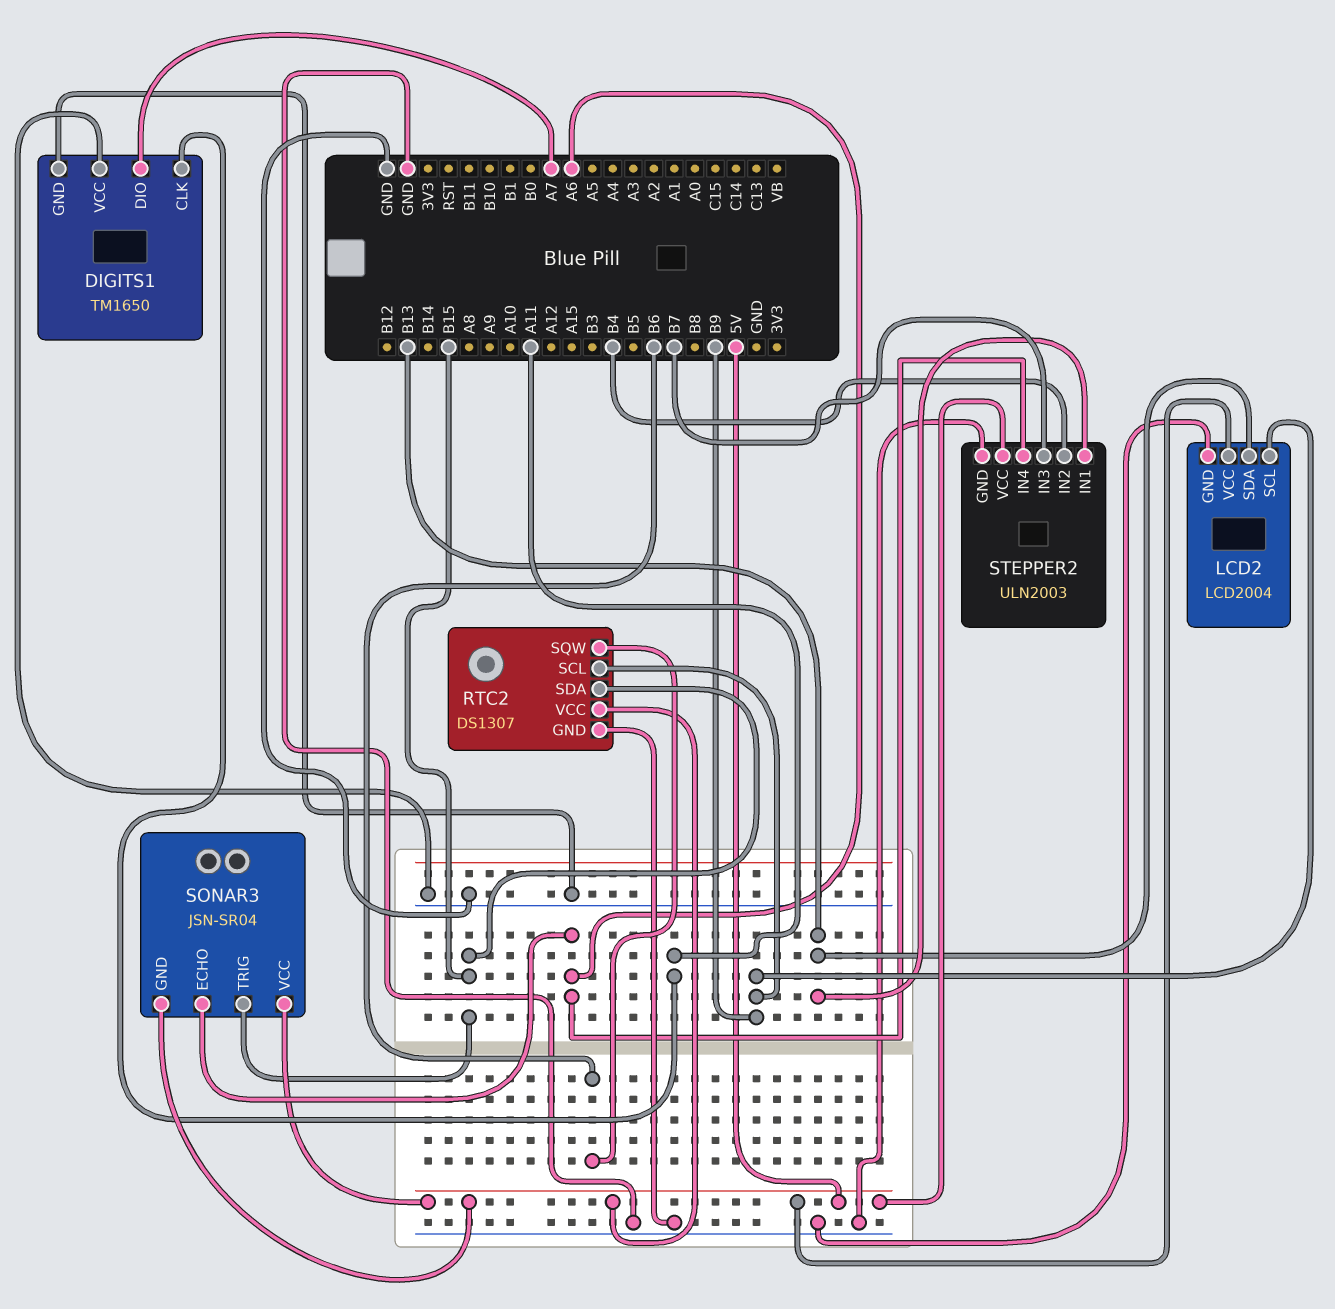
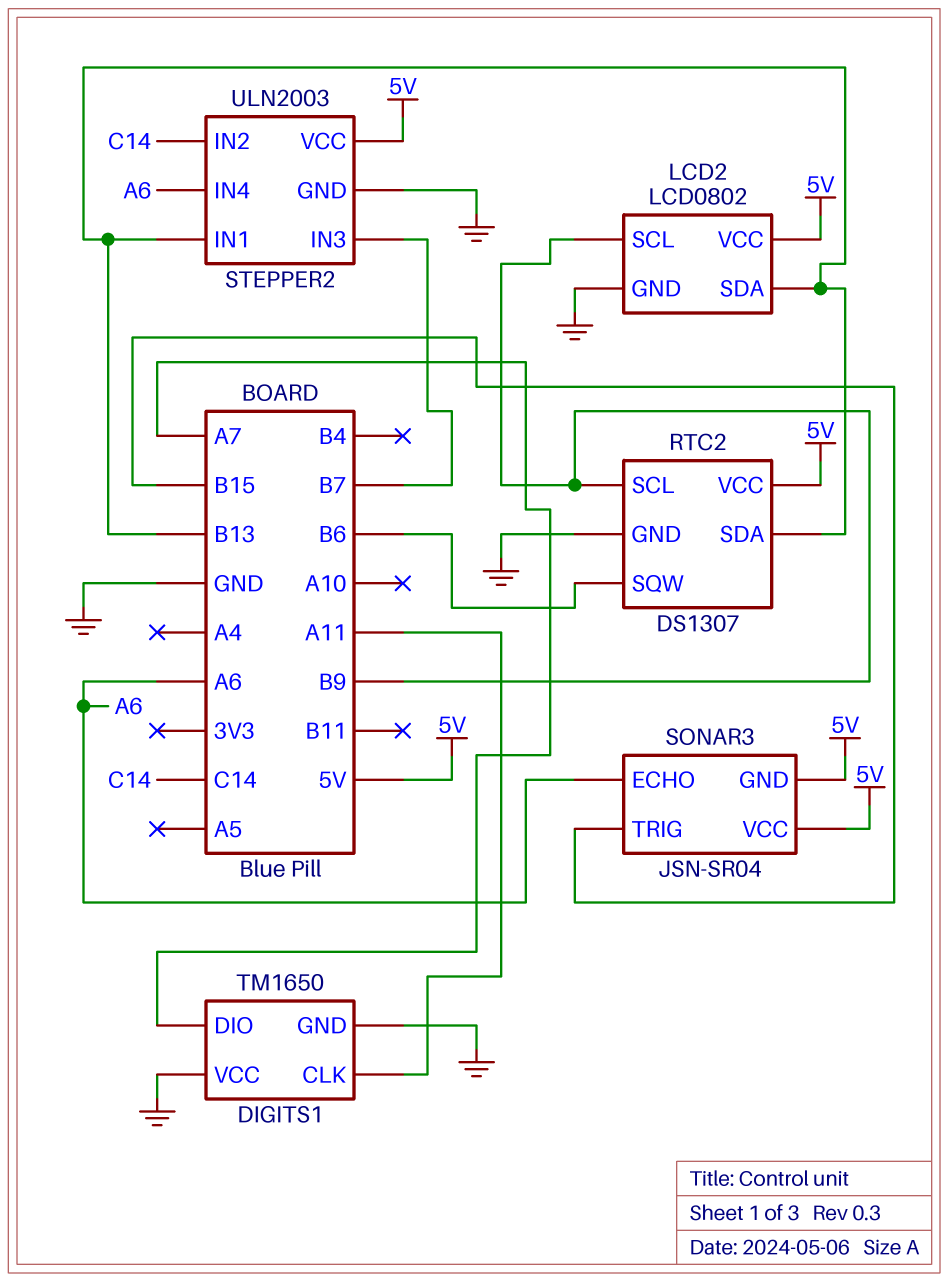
LCD2: LCD2004 -> LCD0802
RTC2 pin SDA: B15 -> B13
STEPPER2 pin IN2: B4 -> C14

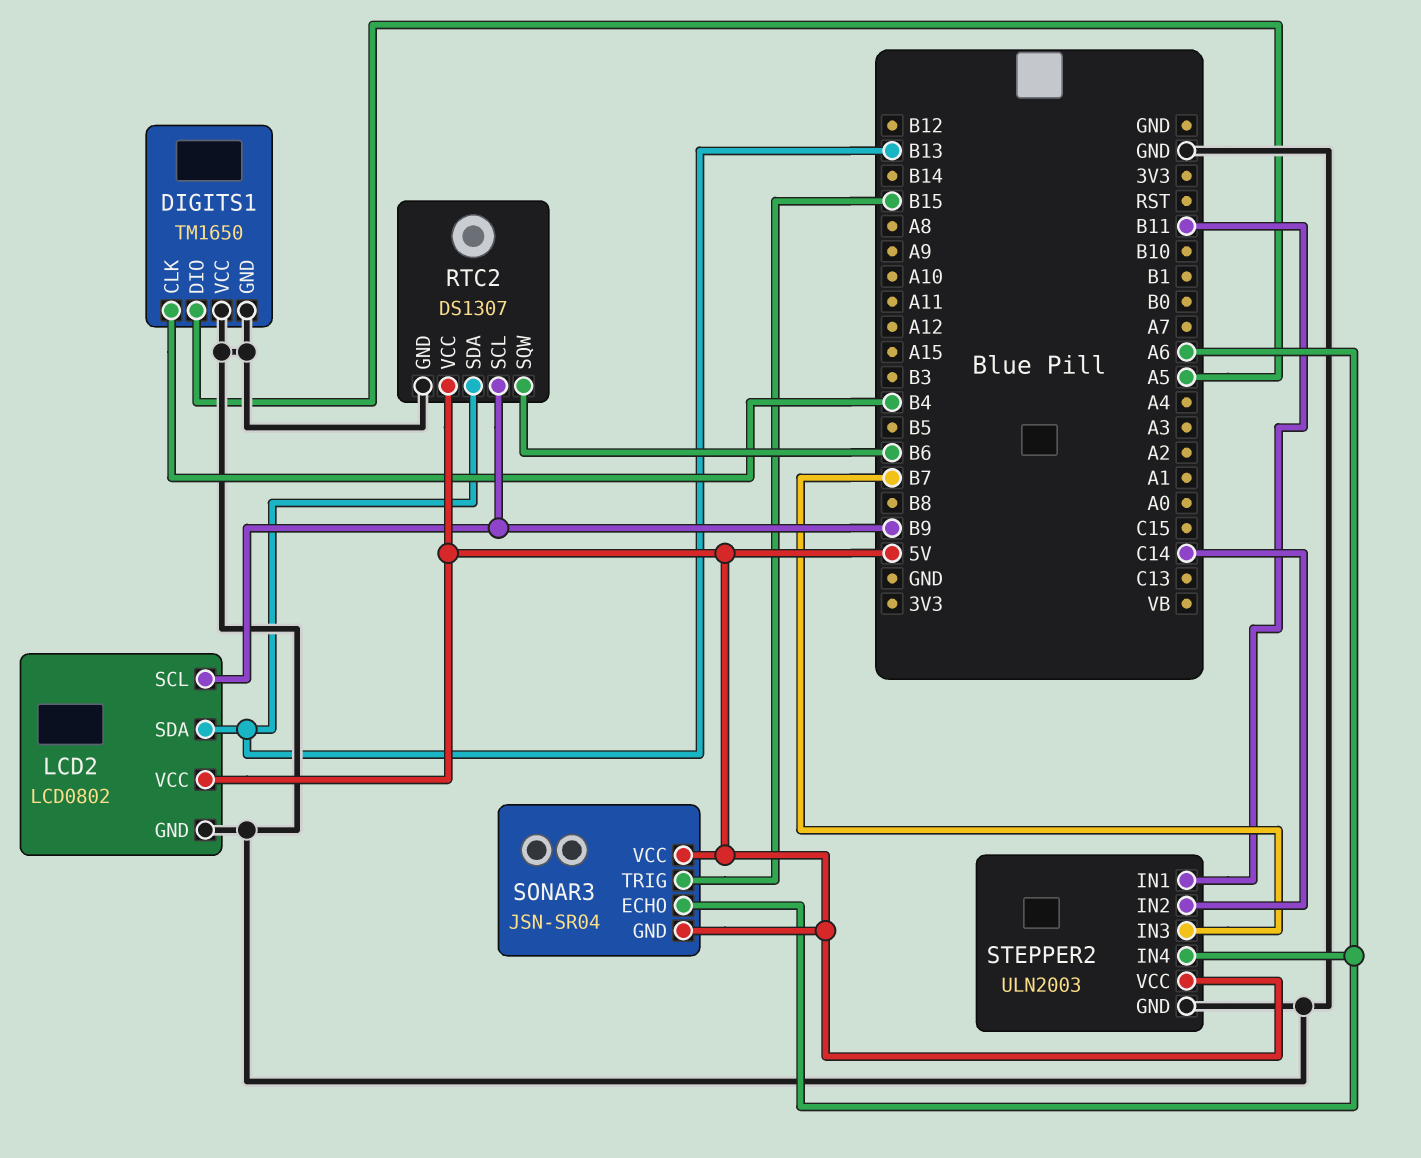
DIGITS1 pin CLK: A11 -> B4
DIGITS1 pin DIO: A7 -> A5
STEPPER2 pin IN1: B13 -> B11

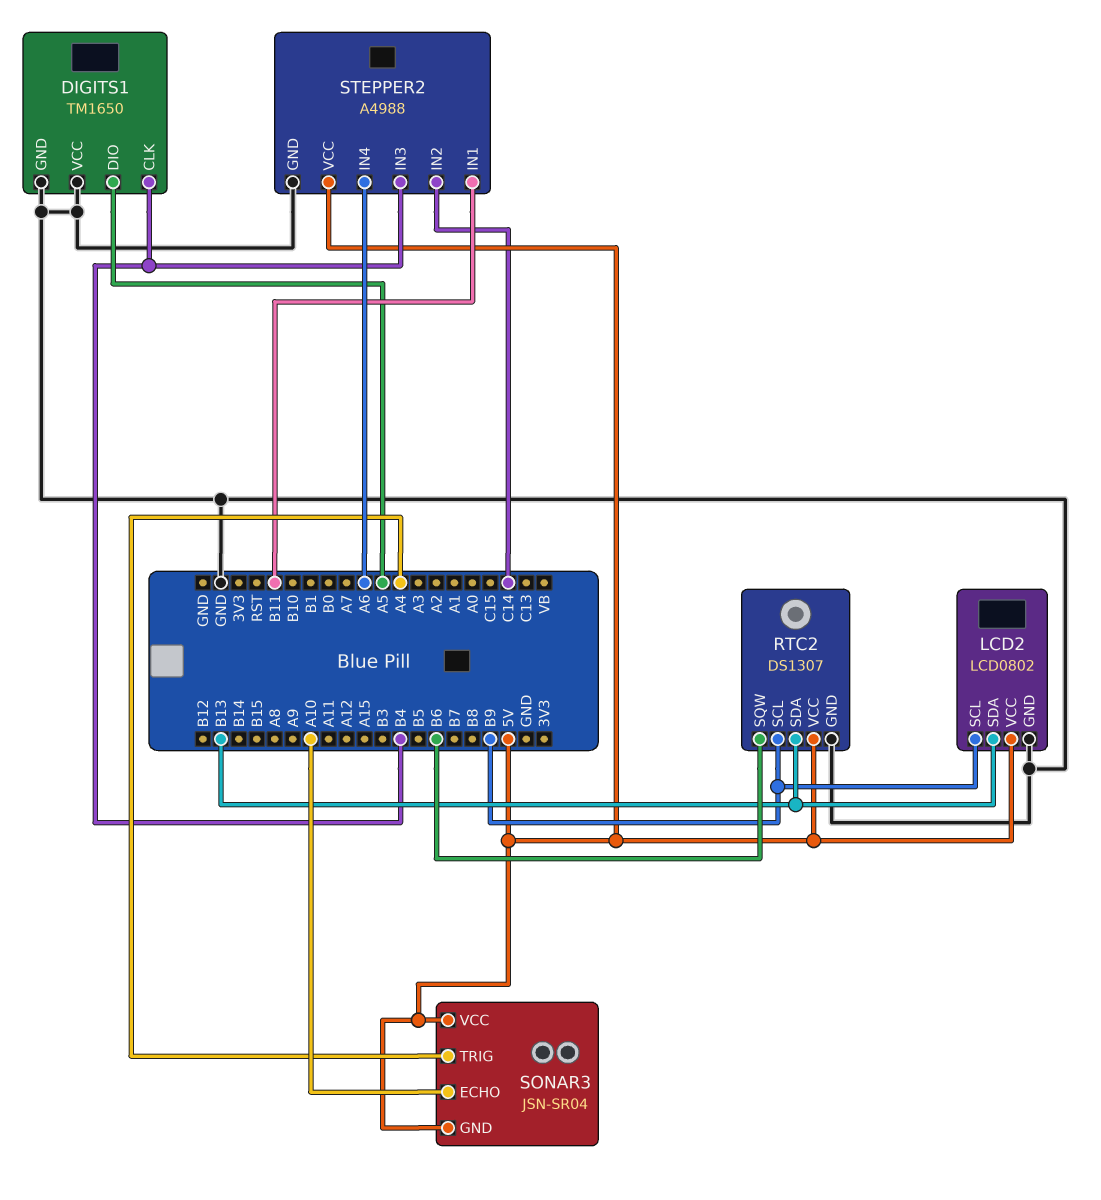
SONAR3 pin ECHO: A6 -> A10
SONAR3 pin TRIG: B15 -> A4
STEPPER2: ULN2003 -> A4988
STEPPER2 pin IN3: B7 -> B4

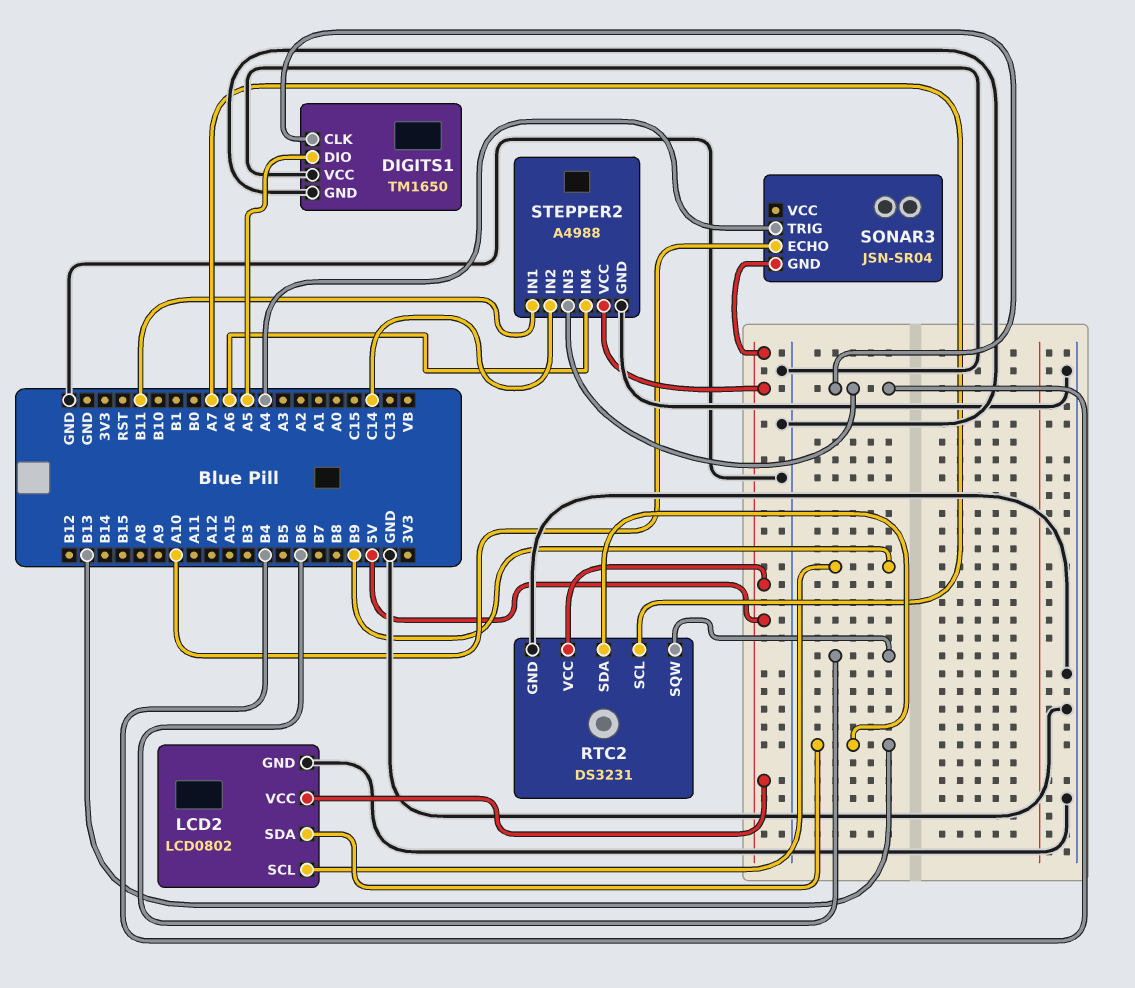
RTC2: DS1307 -> DS3231
RTC2 pin SCL: B9 -> A7
SONAR3 pin VCC: 5V -> none

